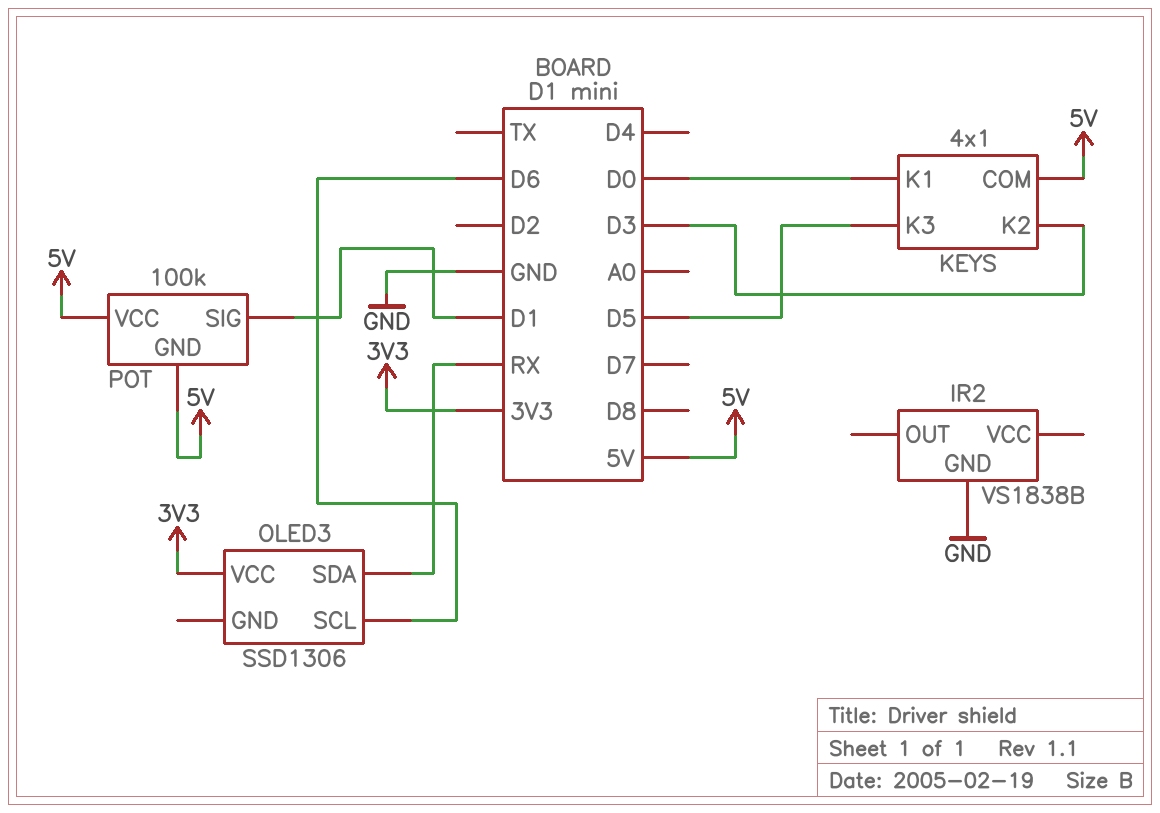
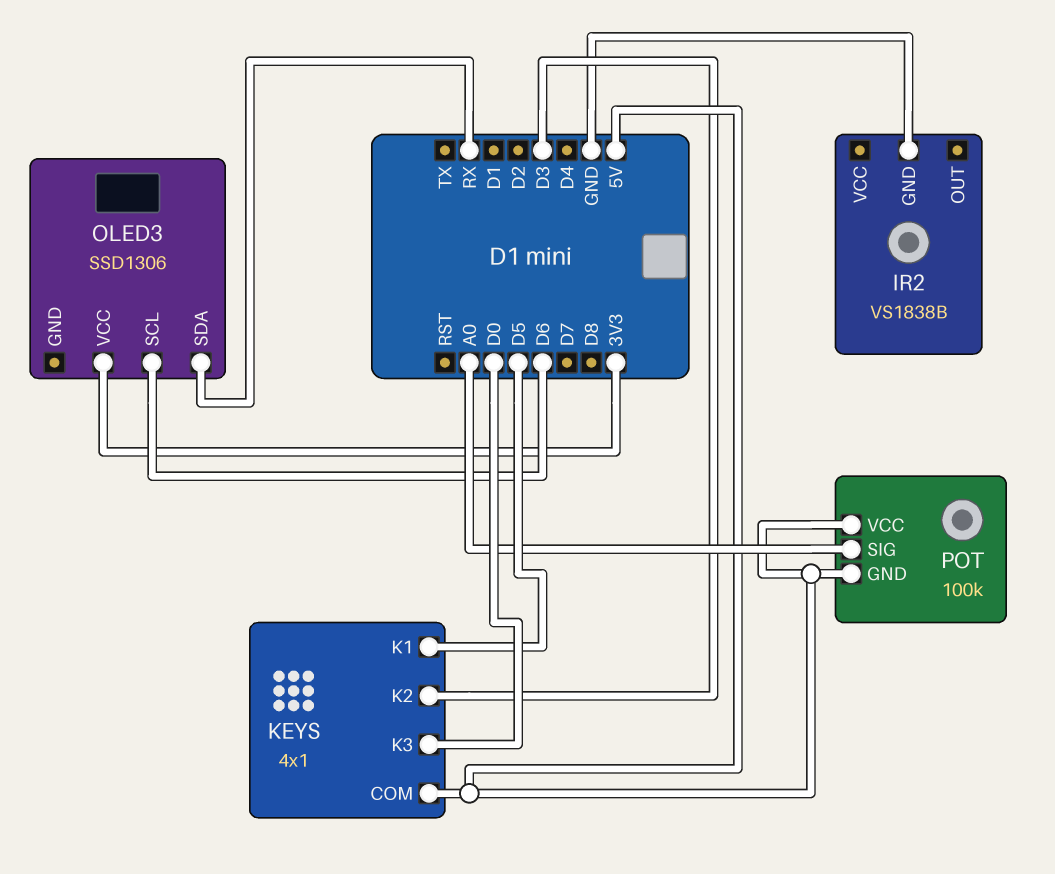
KEYS pin K1: D0 -> D5
KEYS pin K3: D5 -> D0
POT pin SIG: D1 -> A0

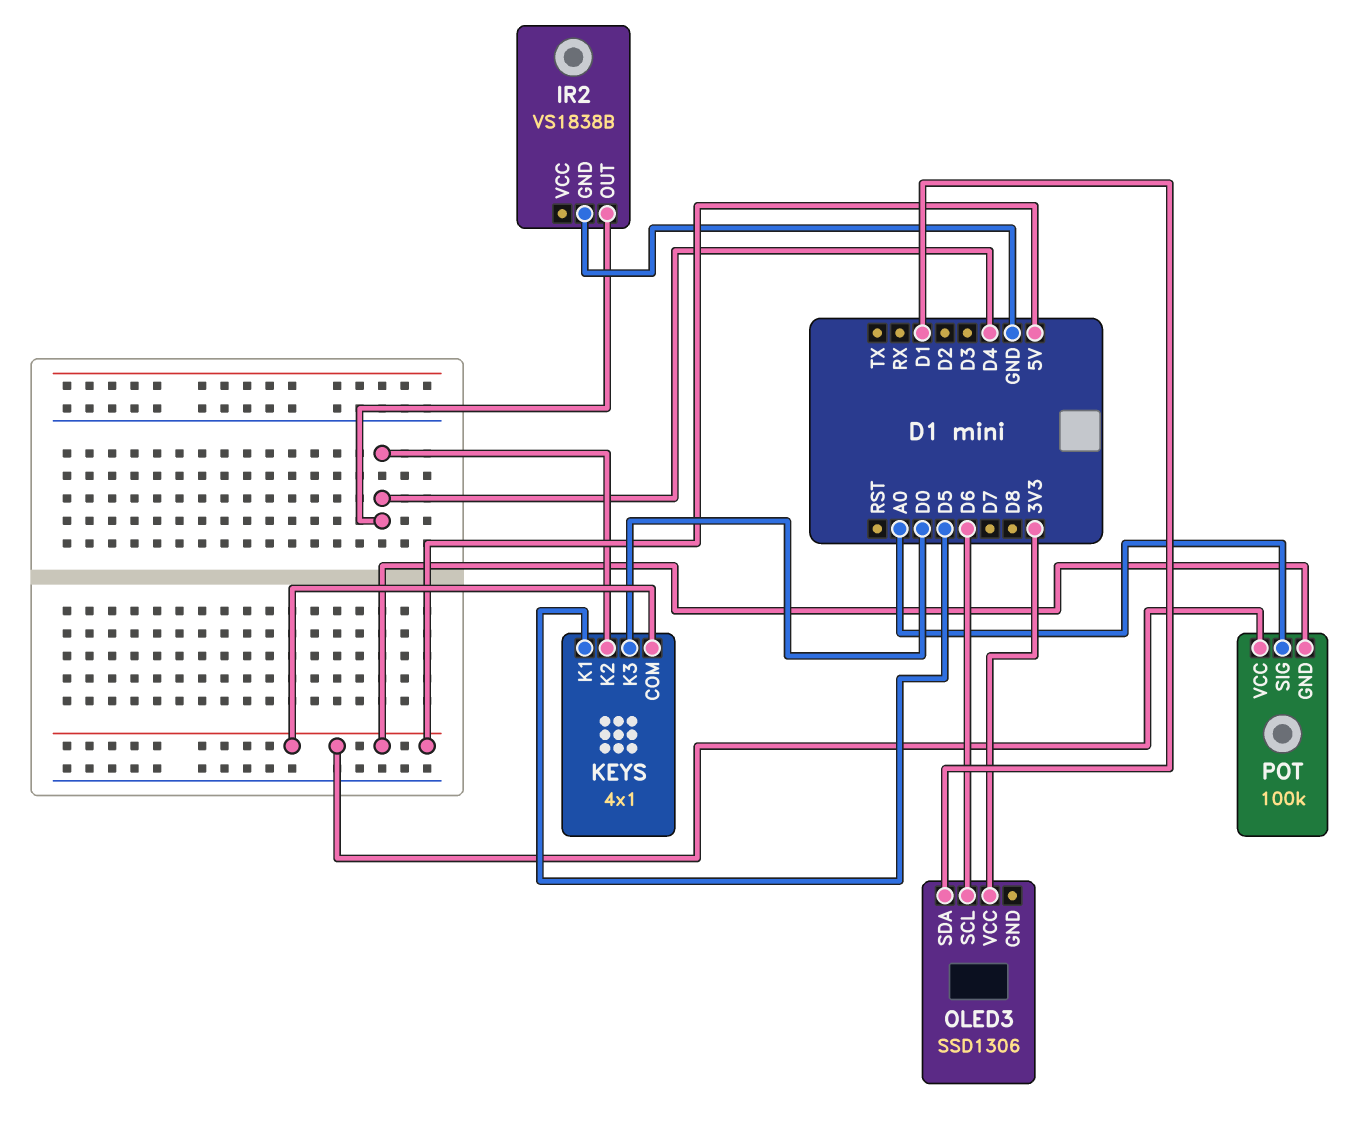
IR2 pin OUT: none -> D4
KEYS pin K2: D3 -> D4
OLED3 pin SDA: RX -> D1

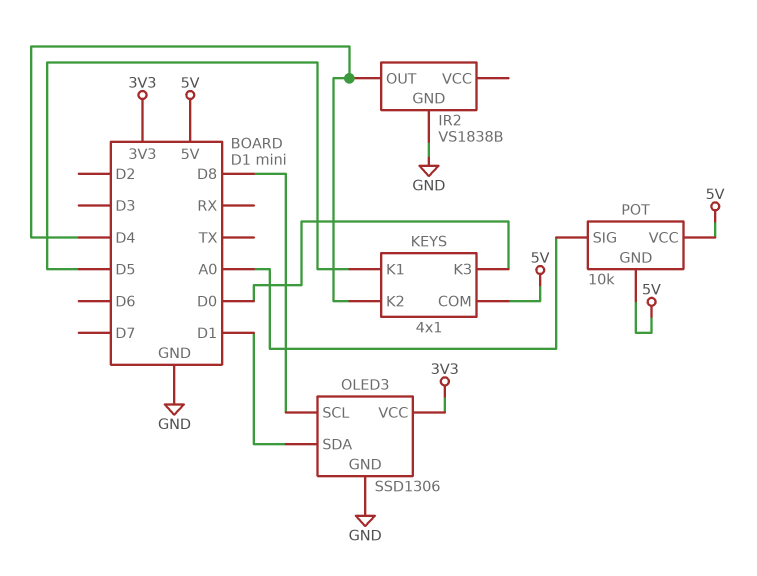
OLED3 pin GND: none -> GND
OLED3 pin SCL: D6 -> D8
POT: 100k -> 10k

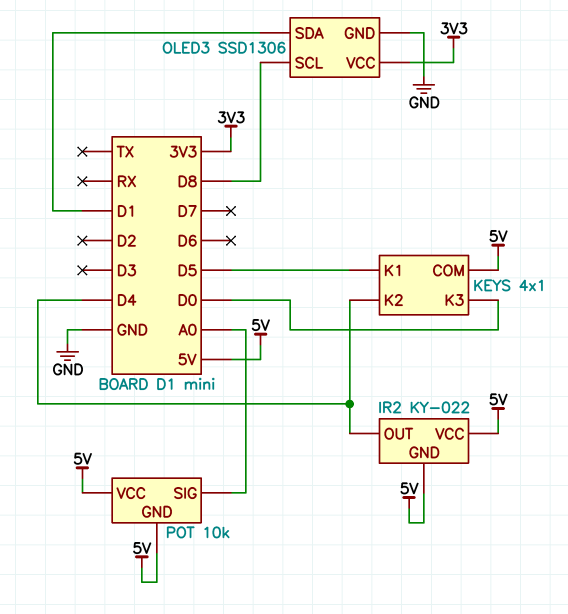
IR2: VS1838B -> KY-022
IR2 pin GND: GND -> 5V
IR2 pin VCC: none -> 5V

